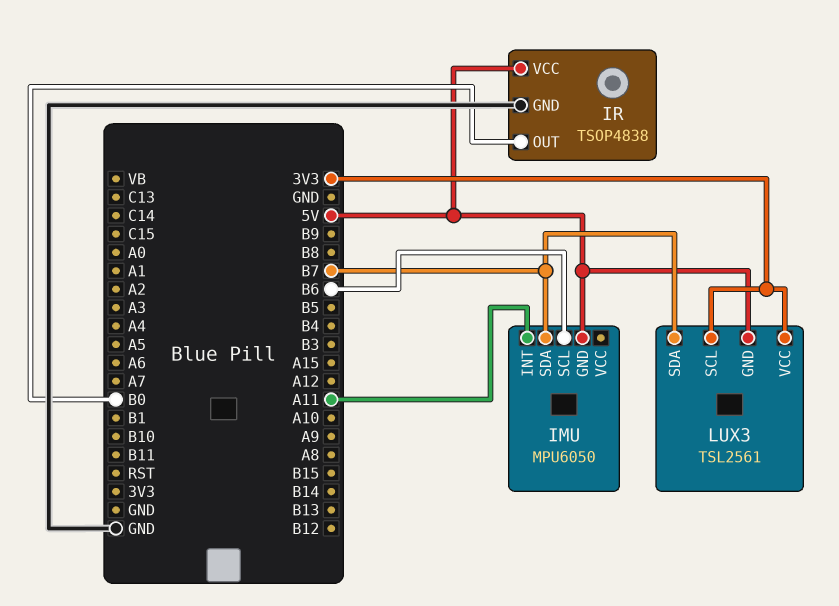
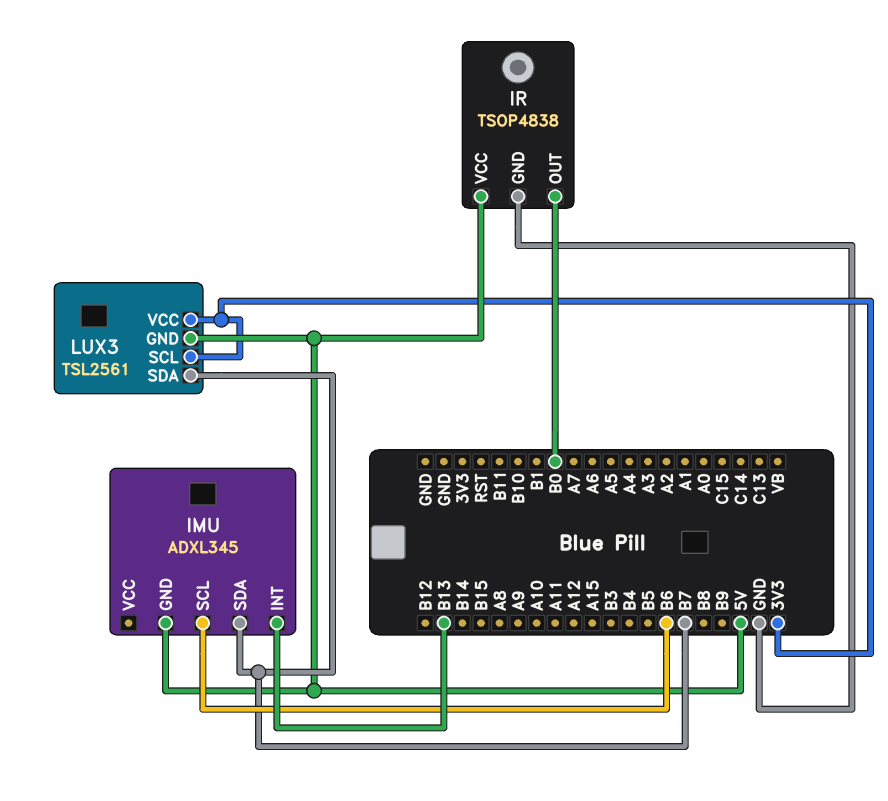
IMU: MPU6050 -> ADXL345
IMU pin INT: A11 -> B13

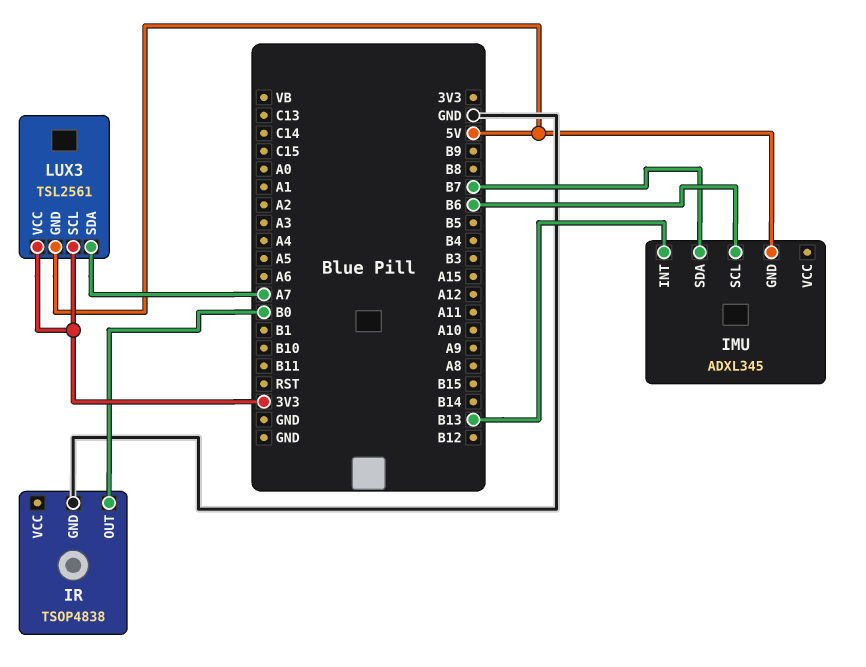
IR pin VCC: 5V -> none
LUX3 pin SDA: B7 -> A7

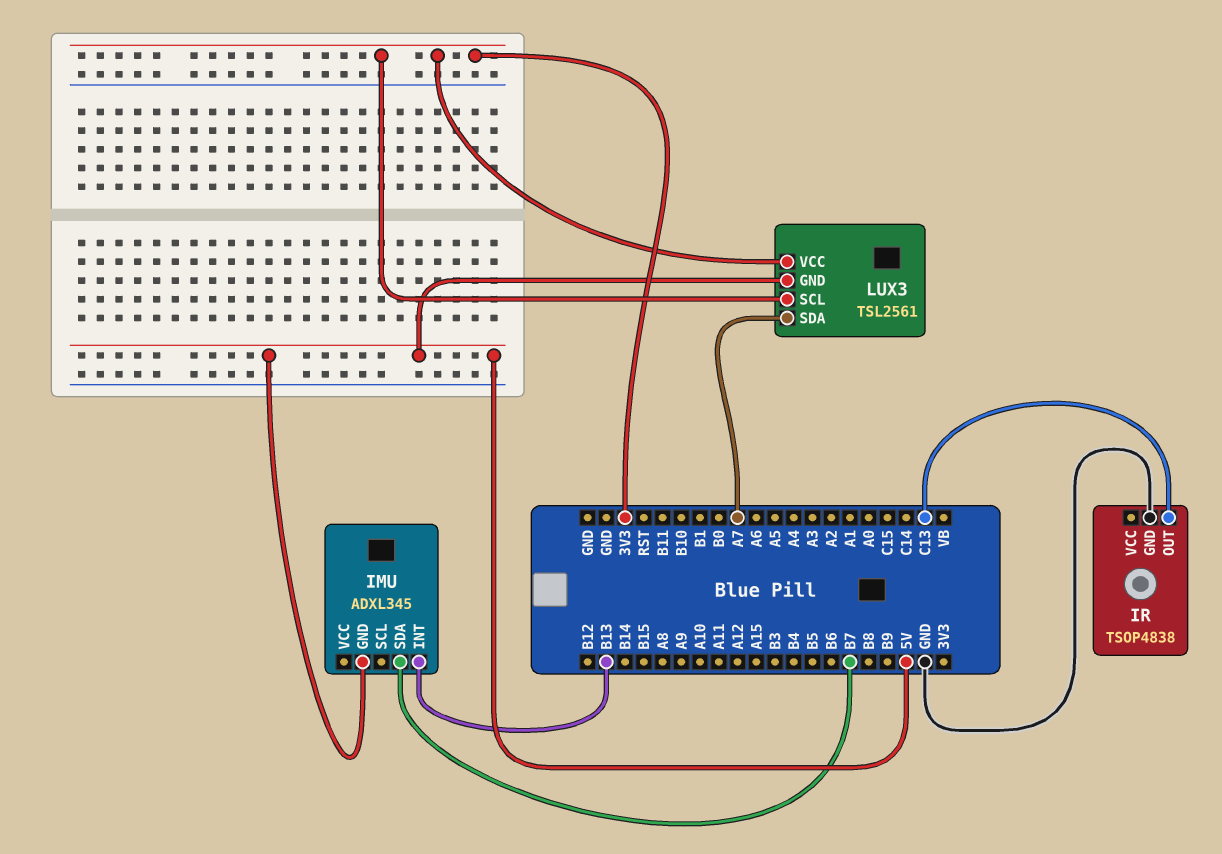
IMU pin SCL: B6 -> none
IR pin OUT: B0 -> C13

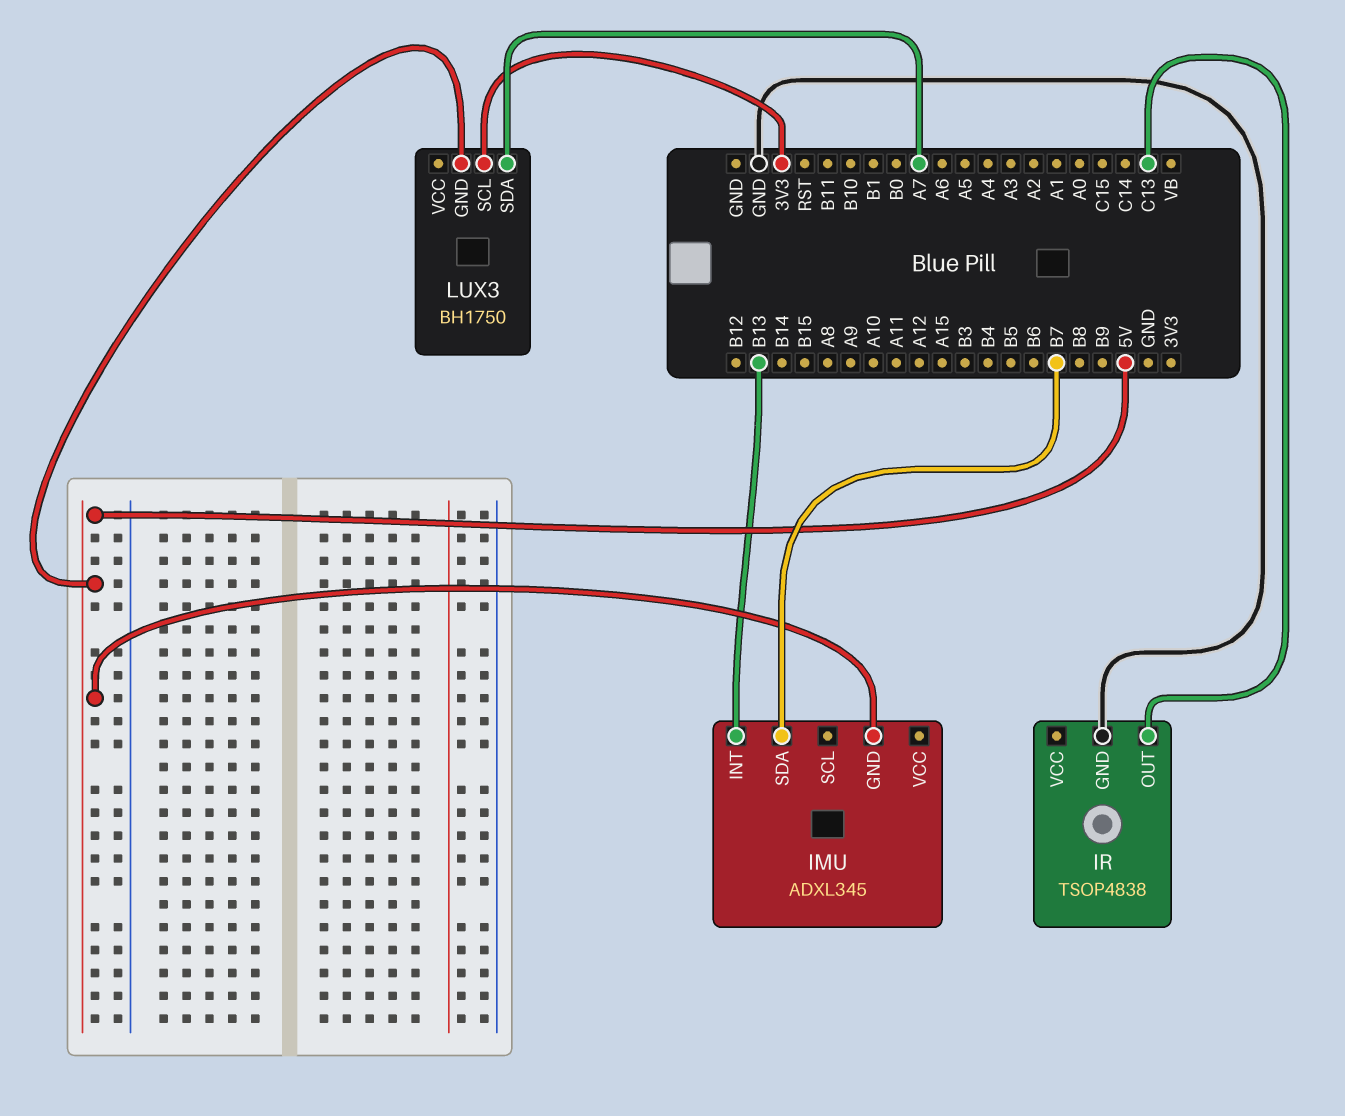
LUX3: TSL2561 -> BH1750
LUX3 pin VCC: 3V3 -> none

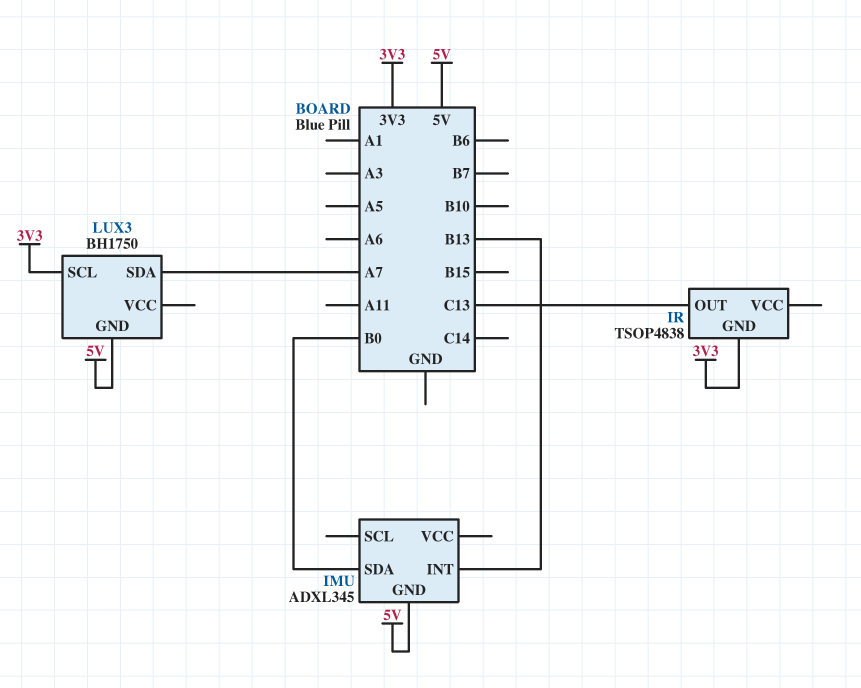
IMU pin SDA: B7 -> B0
IR pin GND: GND -> 3V3

